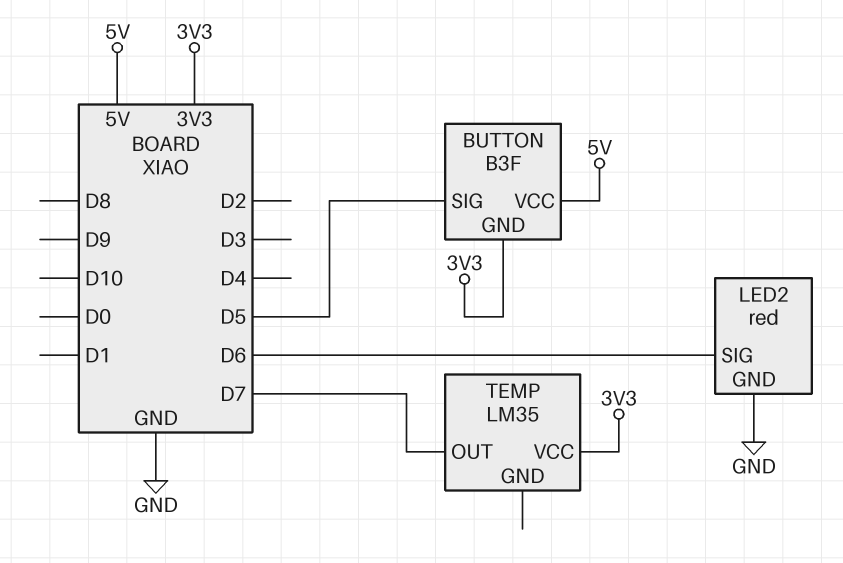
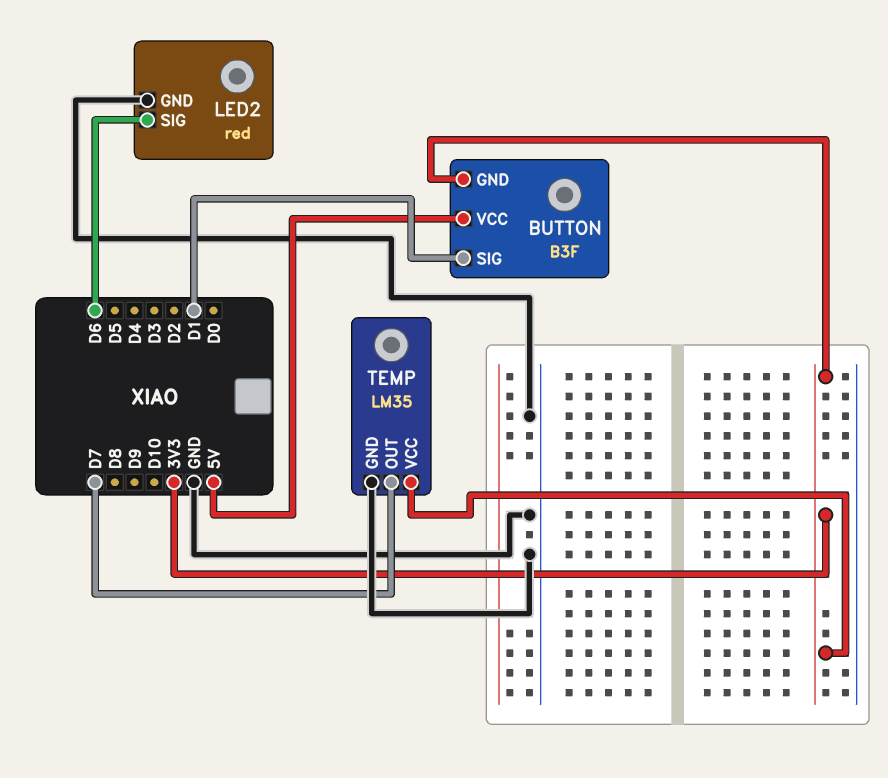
BUTTON pin SIG: D5 -> D1
TEMP pin GND: none -> GND

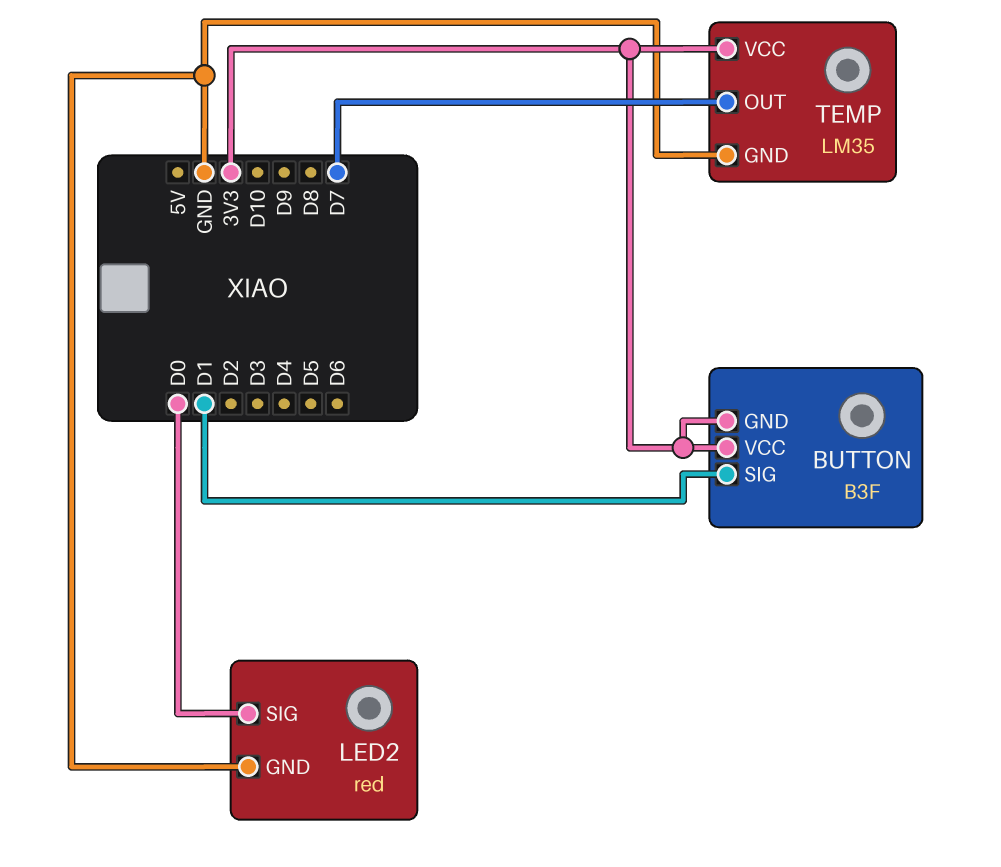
BUTTON pin VCC: 5V -> 3V3
LED2 pin SIG: D6 -> D0

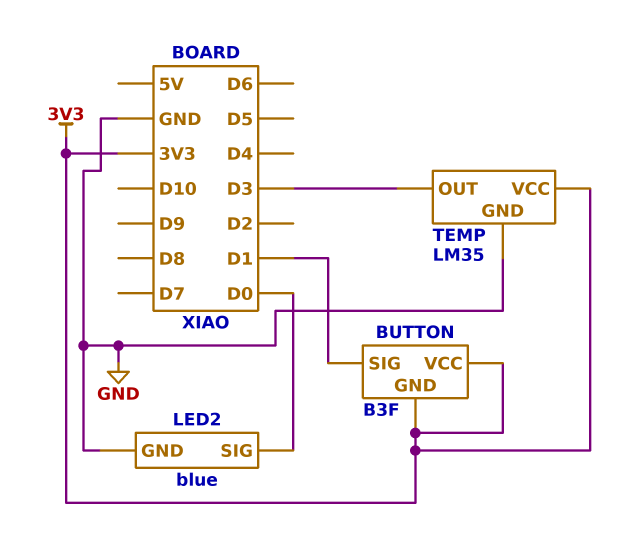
LED2: red -> blue
TEMP pin OUT: D7 -> D3

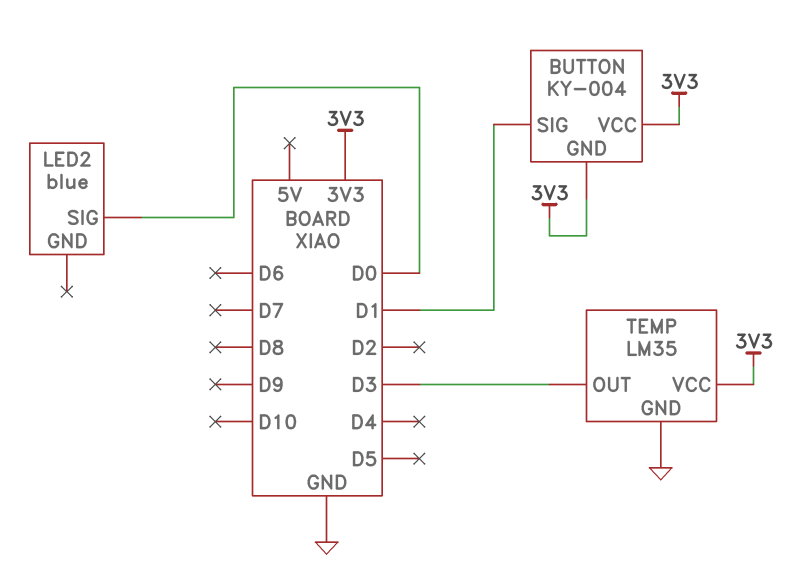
BUTTON: B3F -> KY-004
LED2 pin GND: GND -> none

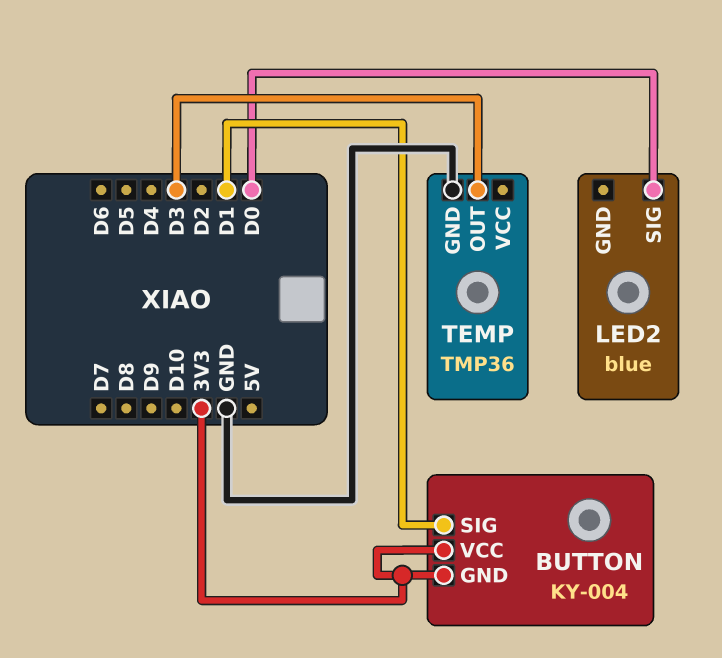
TEMP: LM35 -> TMP36
TEMP pin VCC: 3V3 -> none

